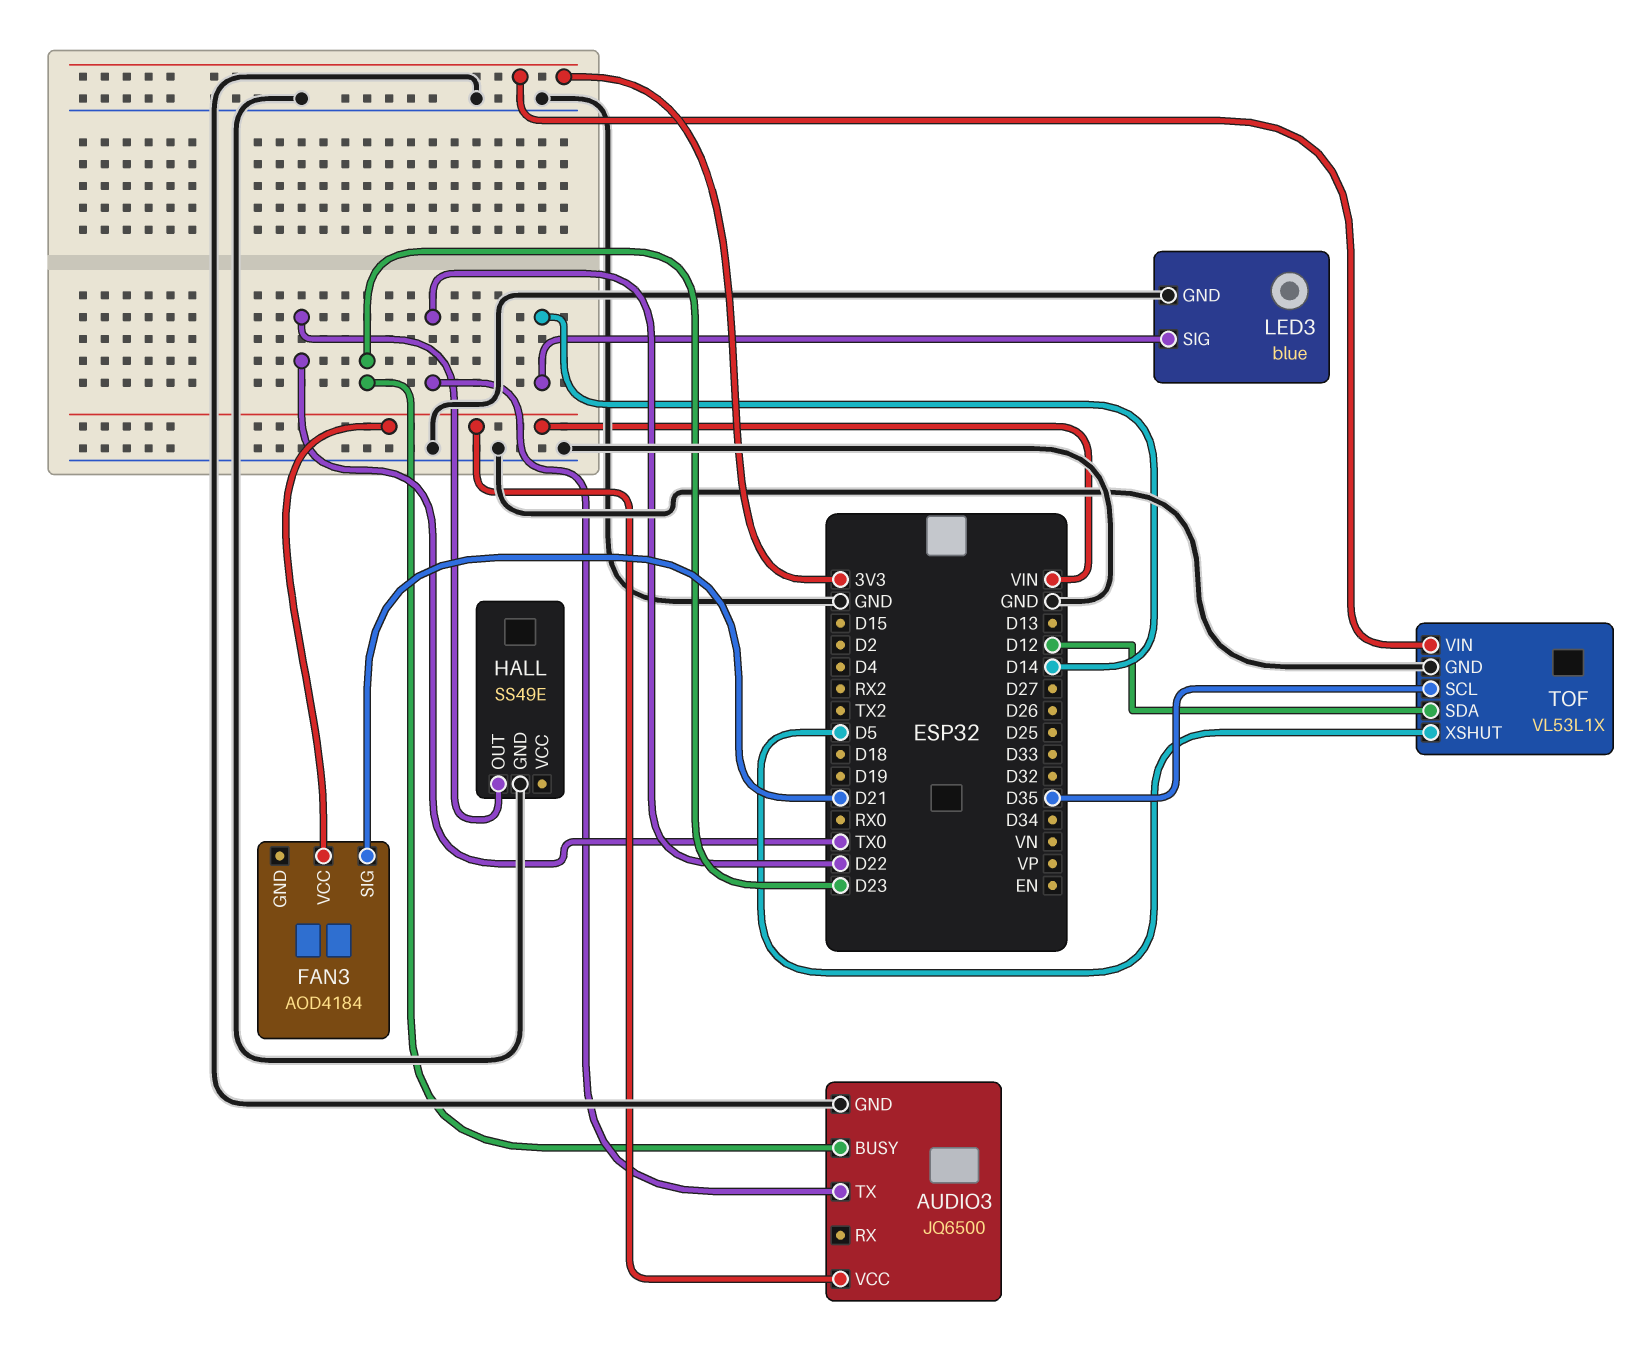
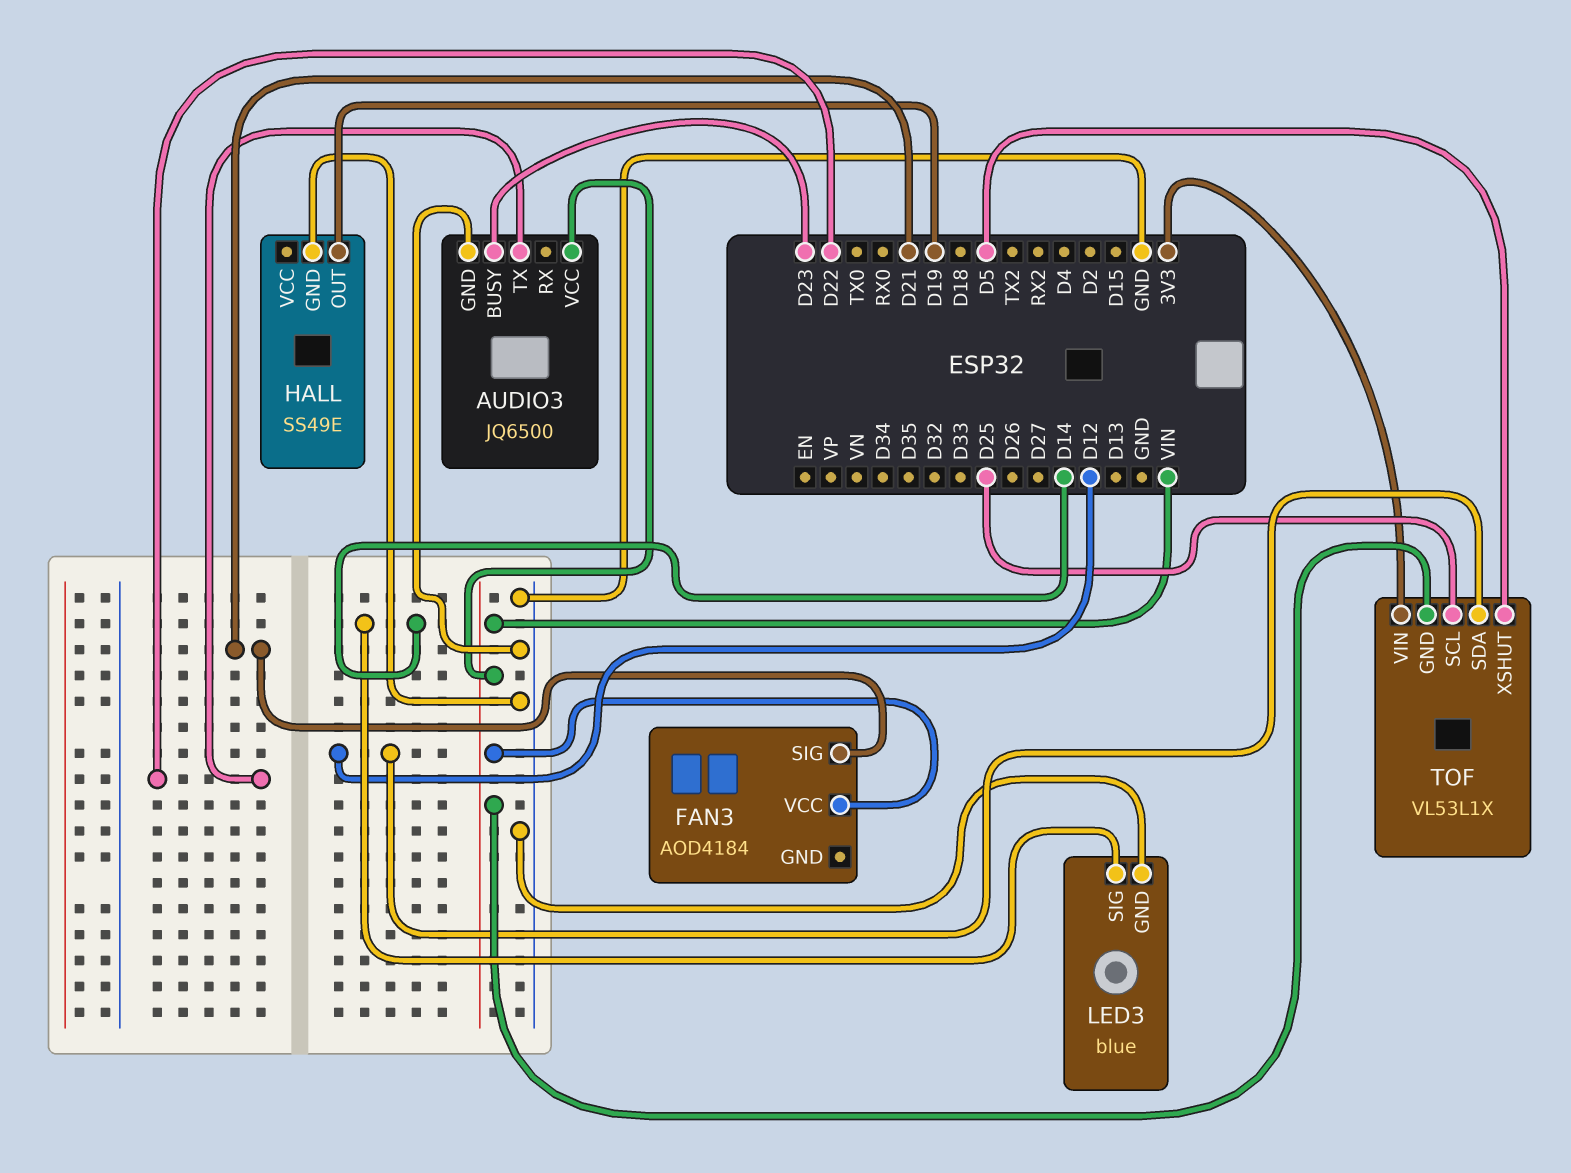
HALL pin OUT: TX0 -> D19
TOF pin GND: GND -> VIN
TOF pin SCL: D35 -> D25

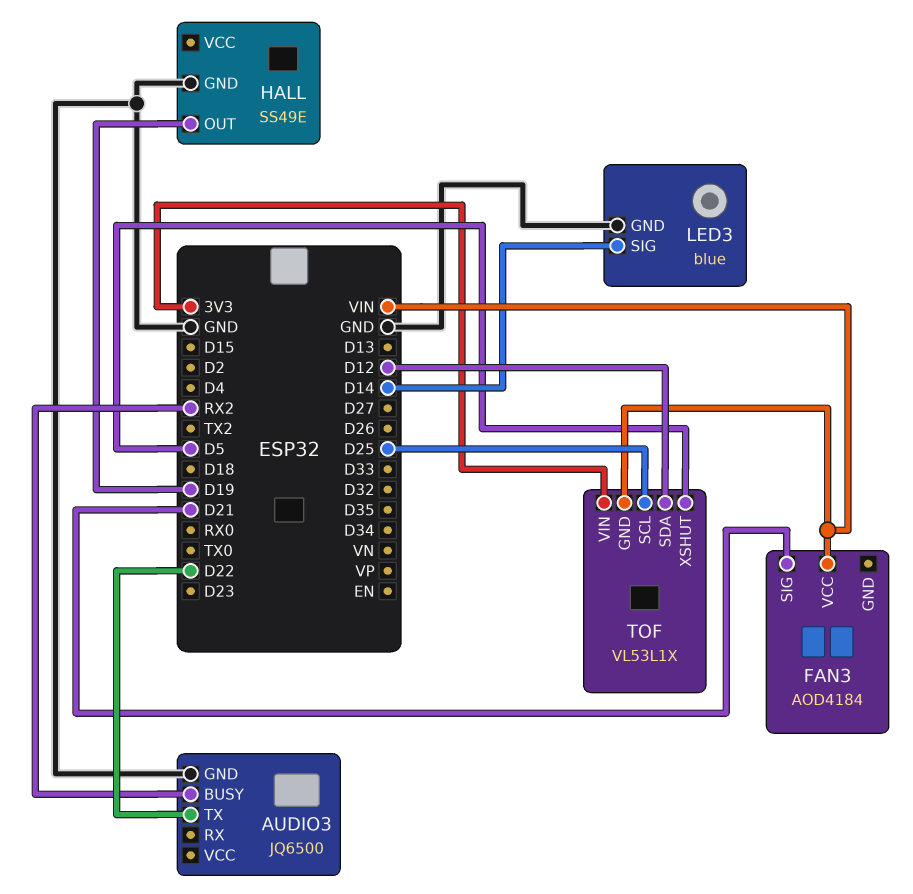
AUDIO3 pin BUSY: D23 -> RX2
AUDIO3 pin VCC: VIN -> none

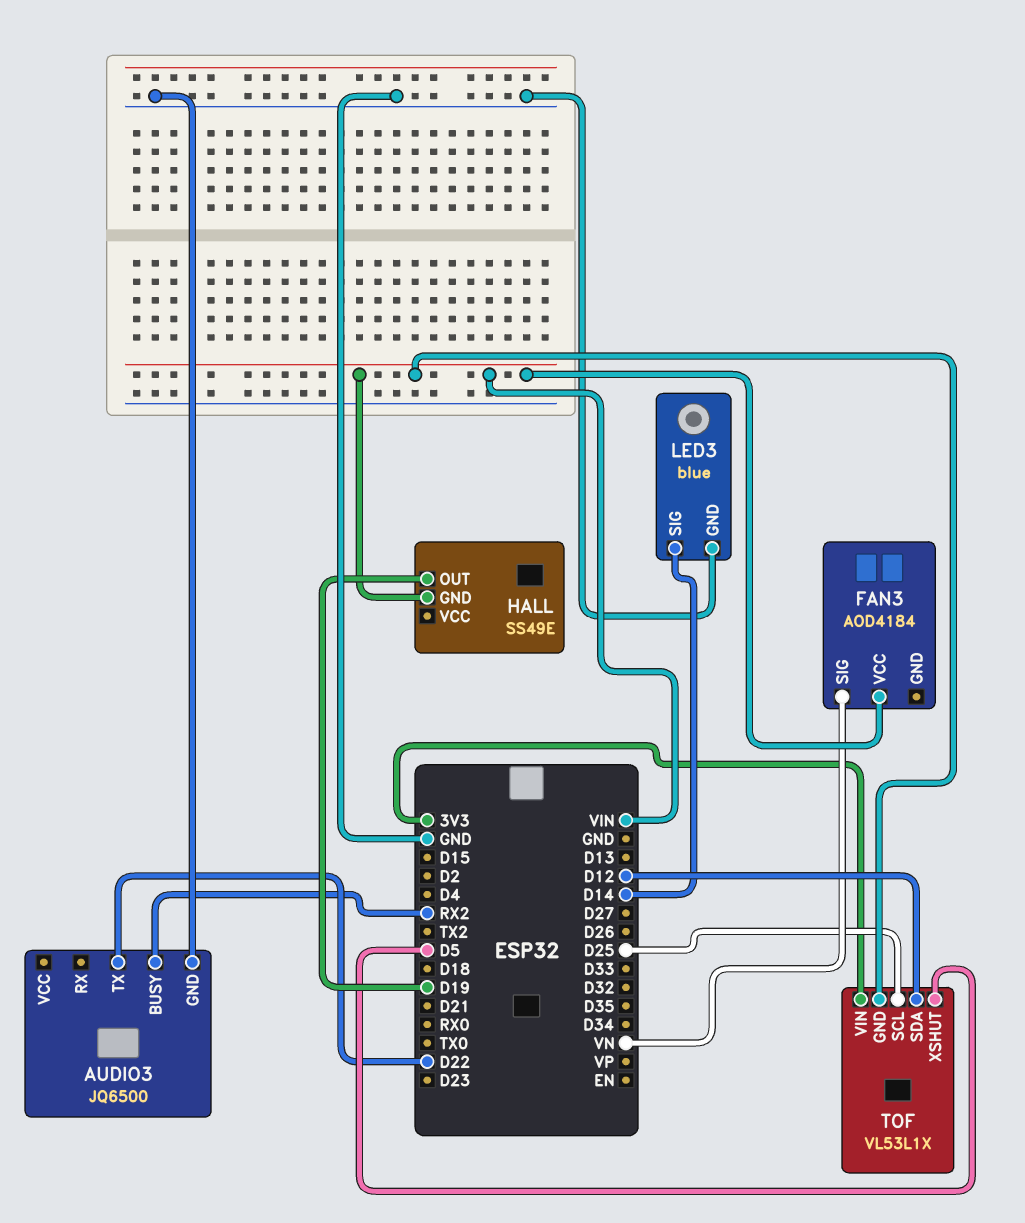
FAN3 pin SIG: D21 -> VN
HALL pin GND: GND -> VIN

